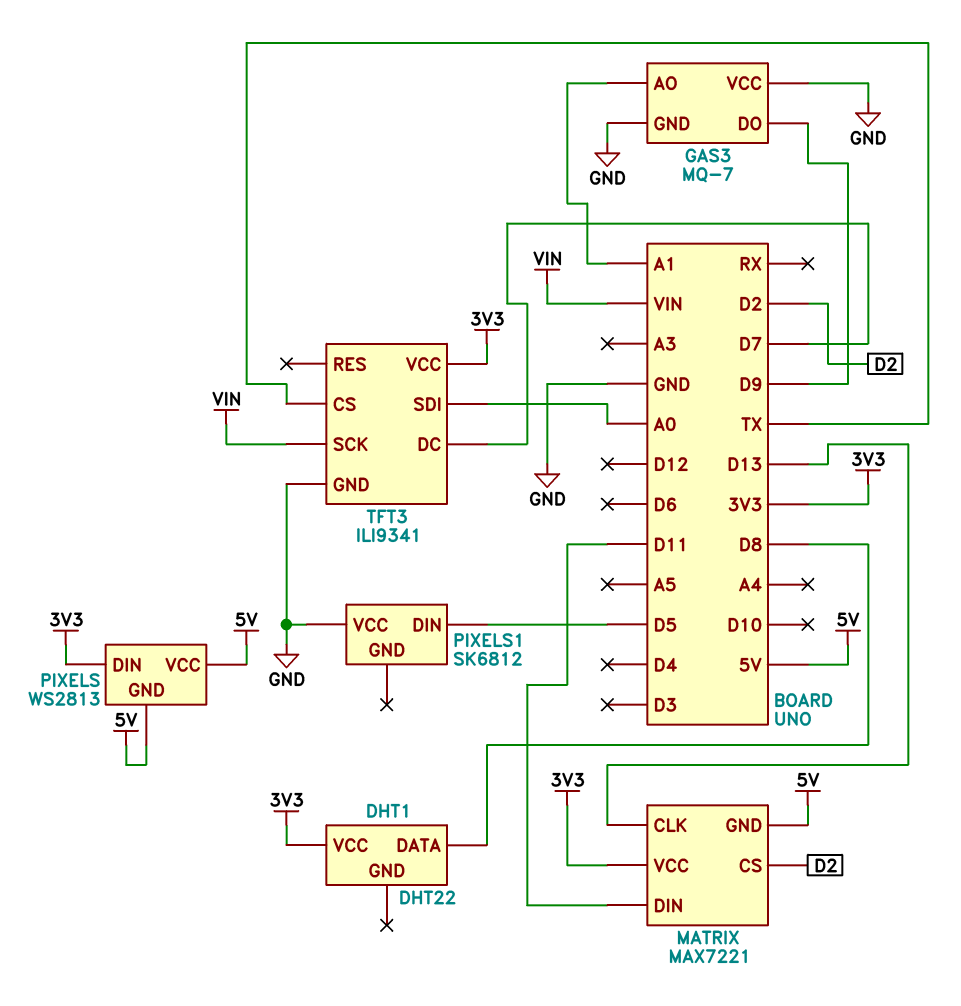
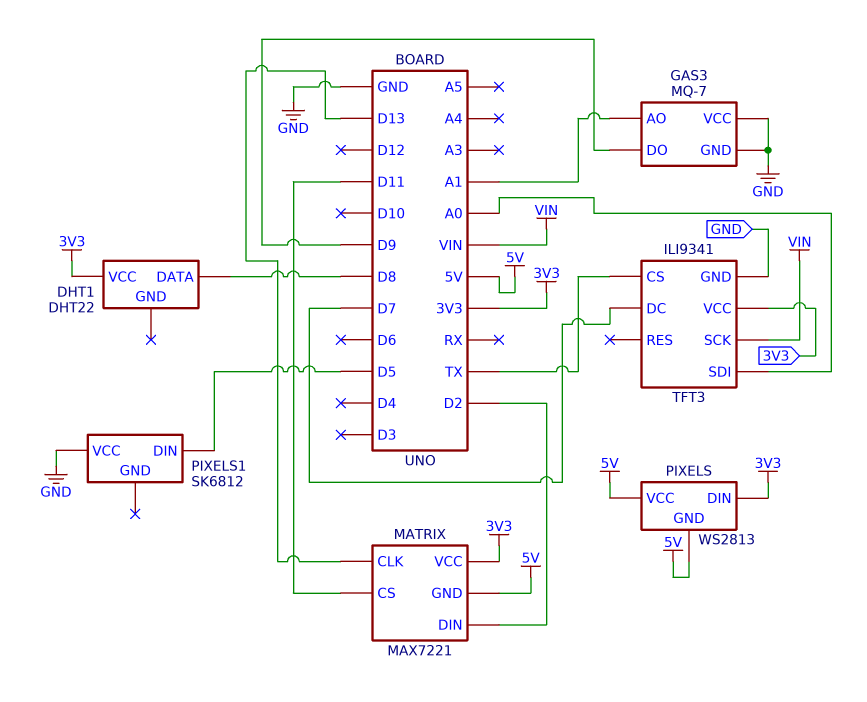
MATRIX pin CS: D2 -> D11
MATRIX pin DIN: D11 -> D2

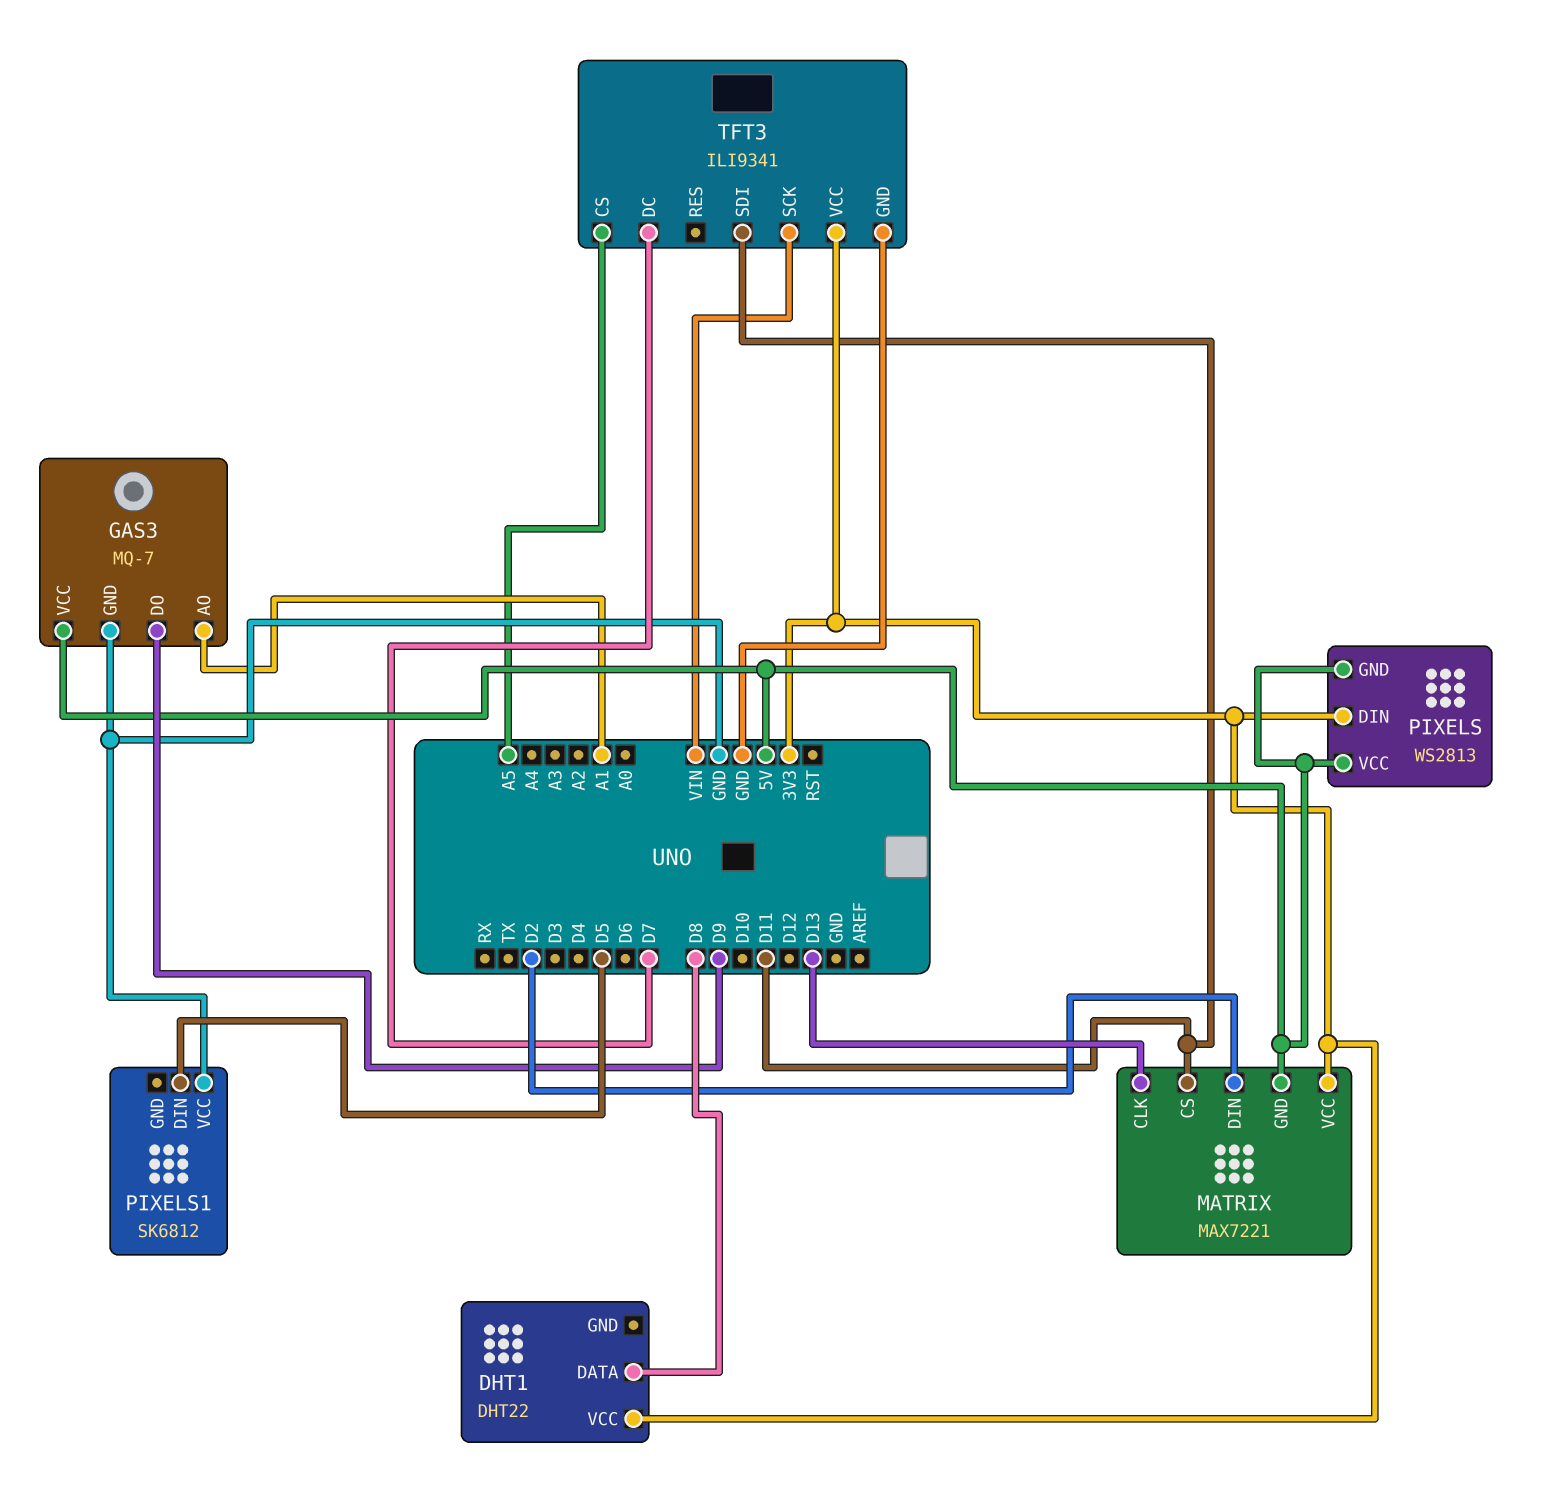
GAS3 pin VCC: GND -> 5V
TFT3 pin CS: TX -> A5
TFT3 pin SDI: A0 -> D11

